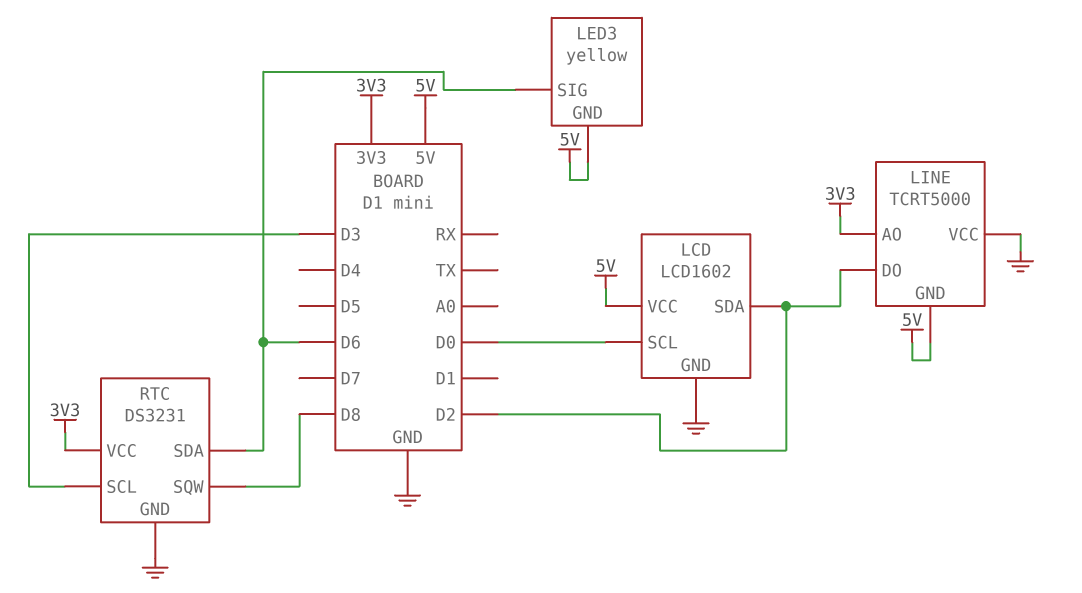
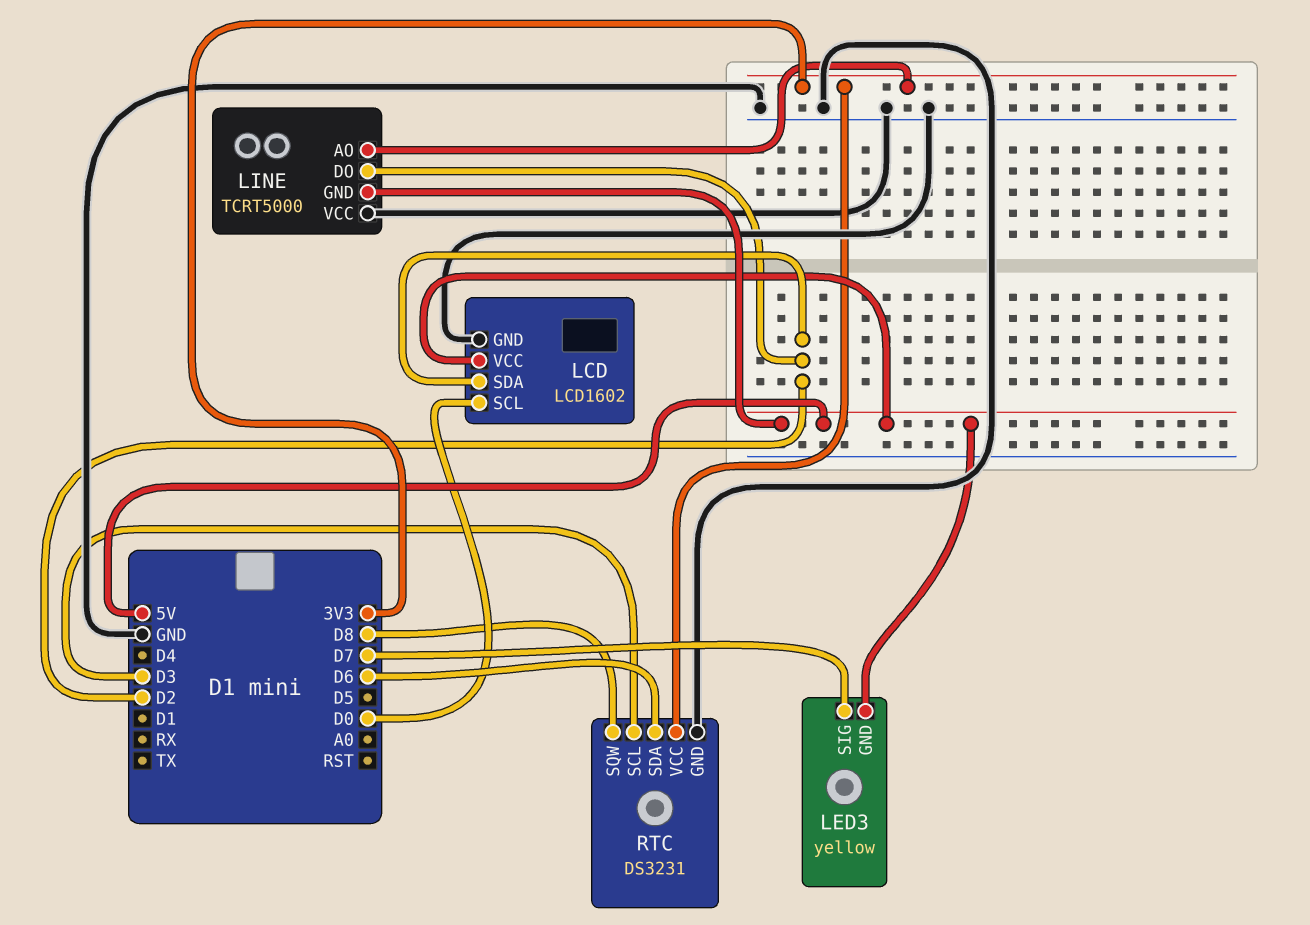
LED3 pin SIG: D6 -> D7

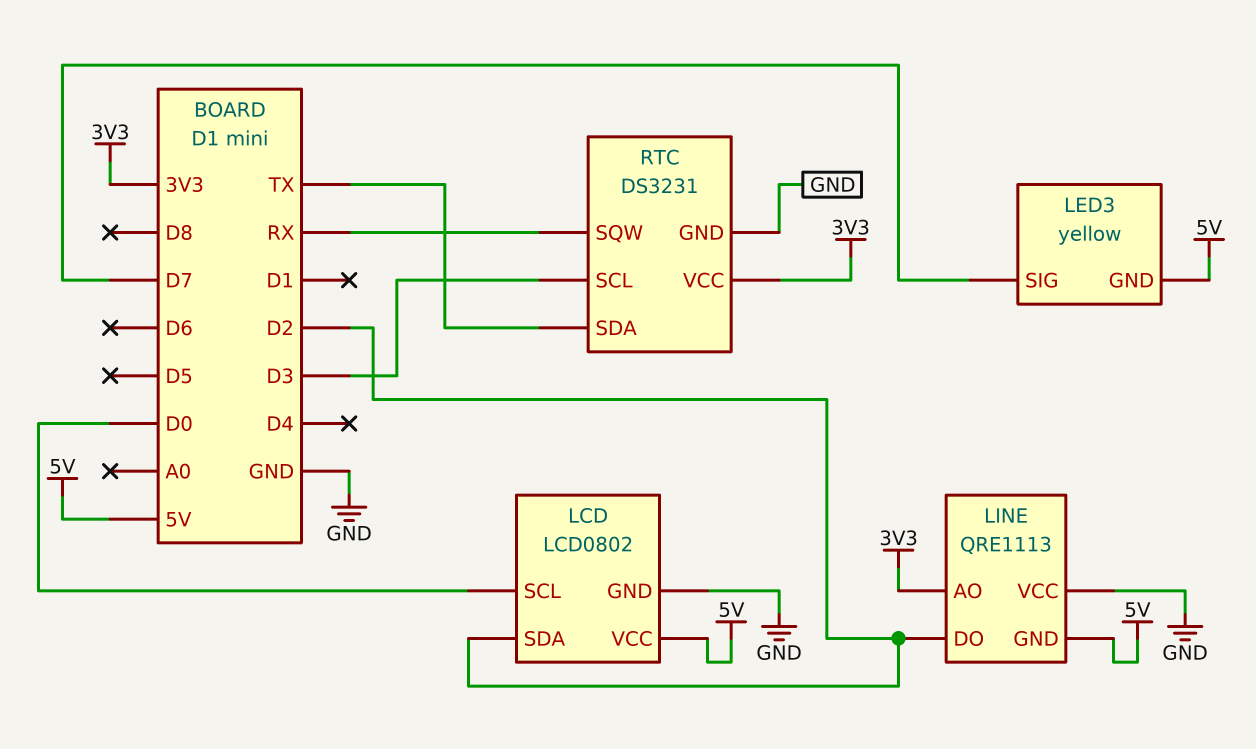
LCD: LCD1602 -> LCD0802
LINE: TCRT5000 -> QRE1113
RTC pin SDA: D6 -> TX
RTC pin SQW: D8 -> RX

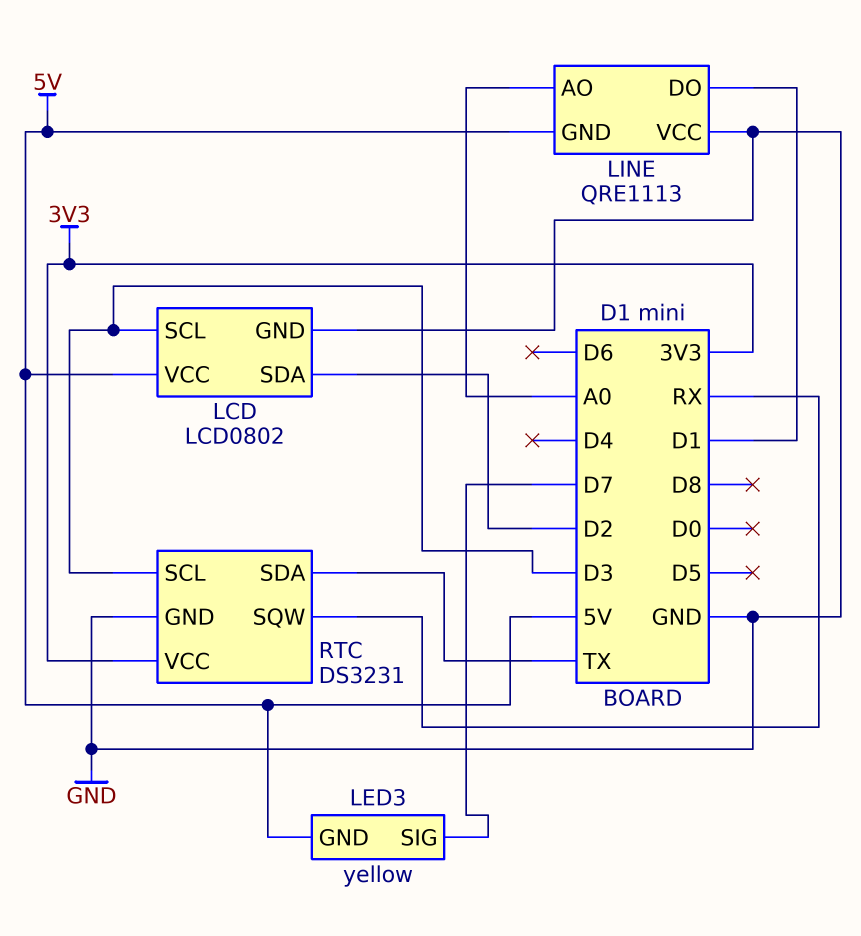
LCD pin SCL: D0 -> D3
LINE pin AO: 3V3 -> A0
LINE pin DO: D2 -> D1

